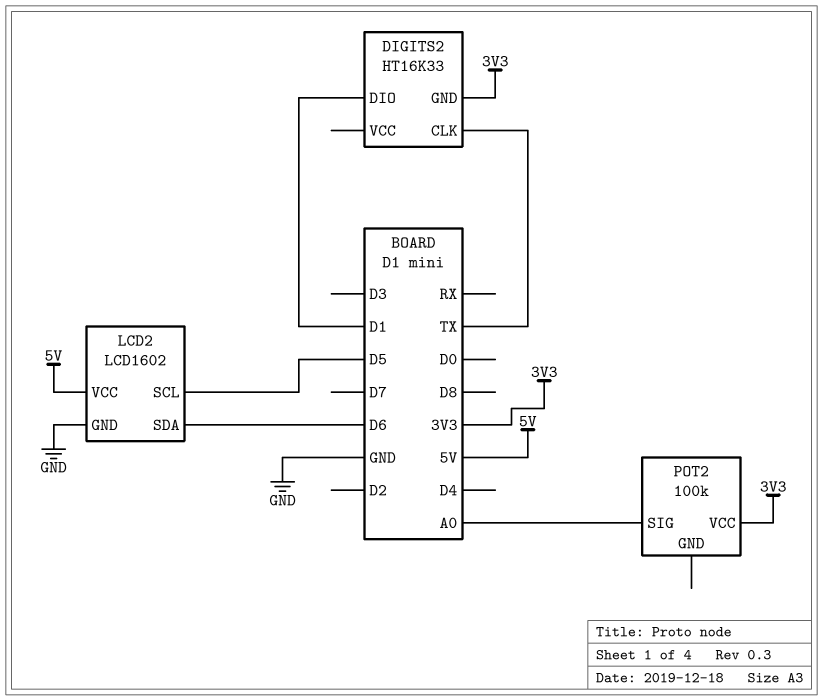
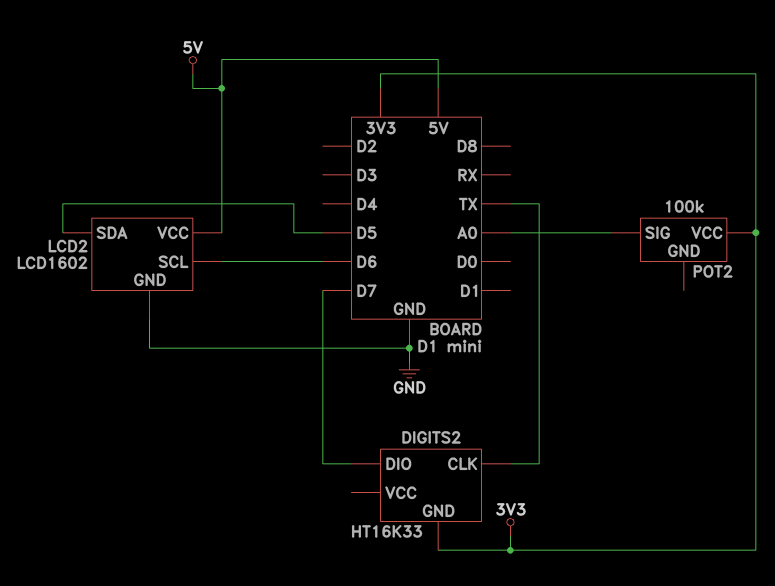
DIGITS2 pin DIO: D1 -> D7
LCD2 pin SCL: D5 -> D6
LCD2 pin SDA: D6 -> D5

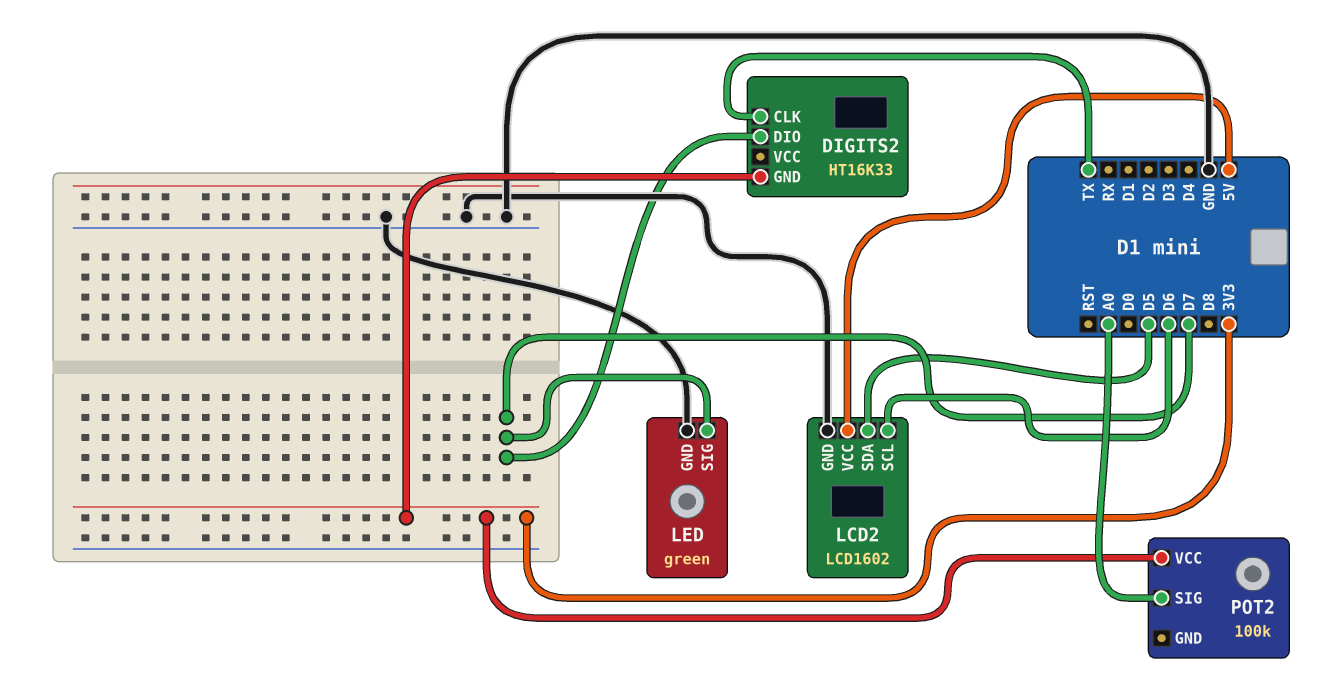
LED: none -> green
LED pin GND: none -> GND
LED pin SIG: none -> D7

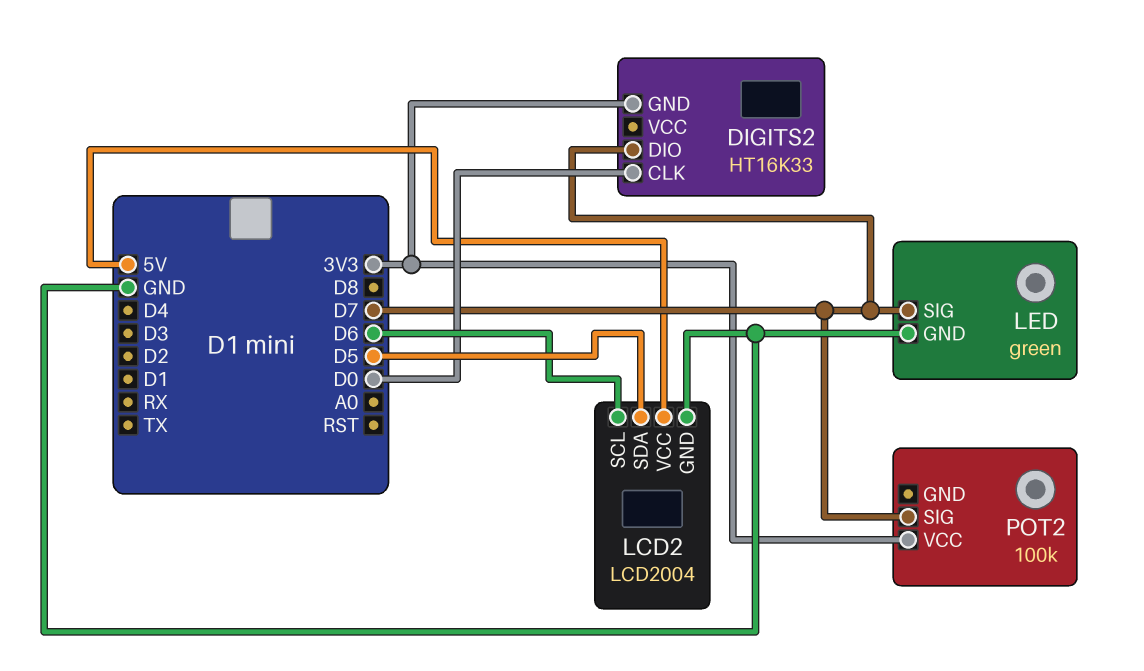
DIGITS2 pin CLK: TX -> D0
LCD2: LCD1602 -> LCD2004
POT2 pin SIG: A0 -> D7

